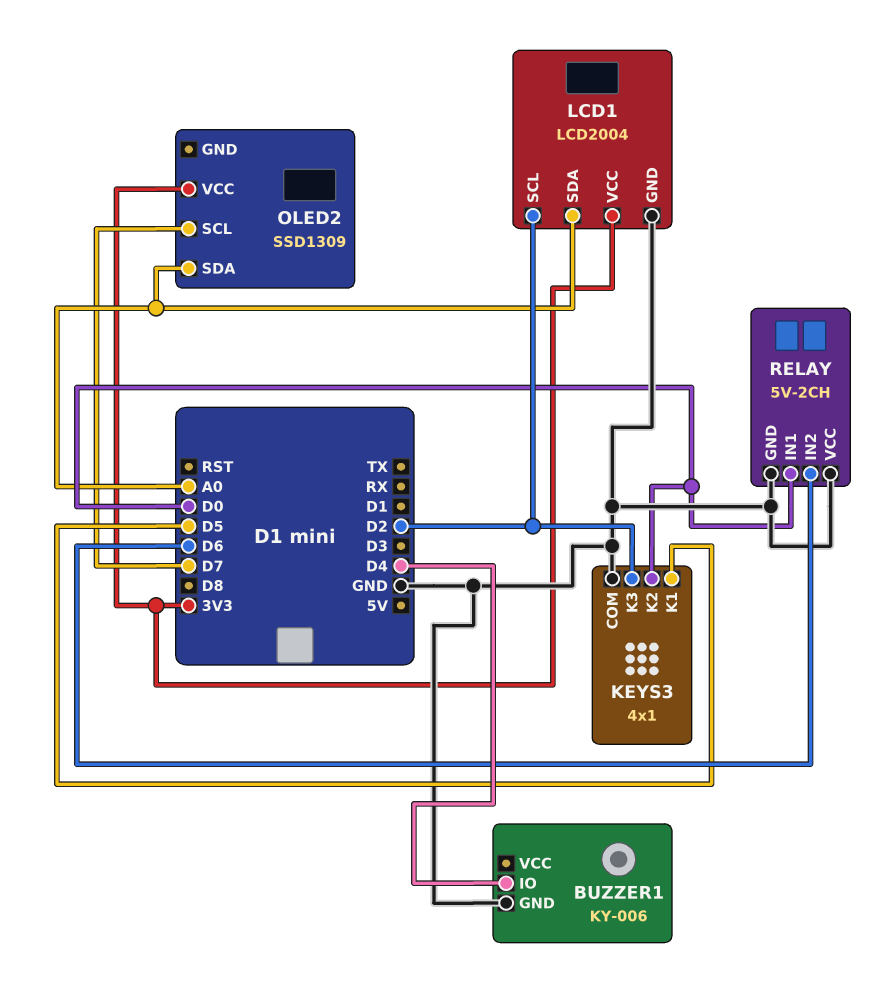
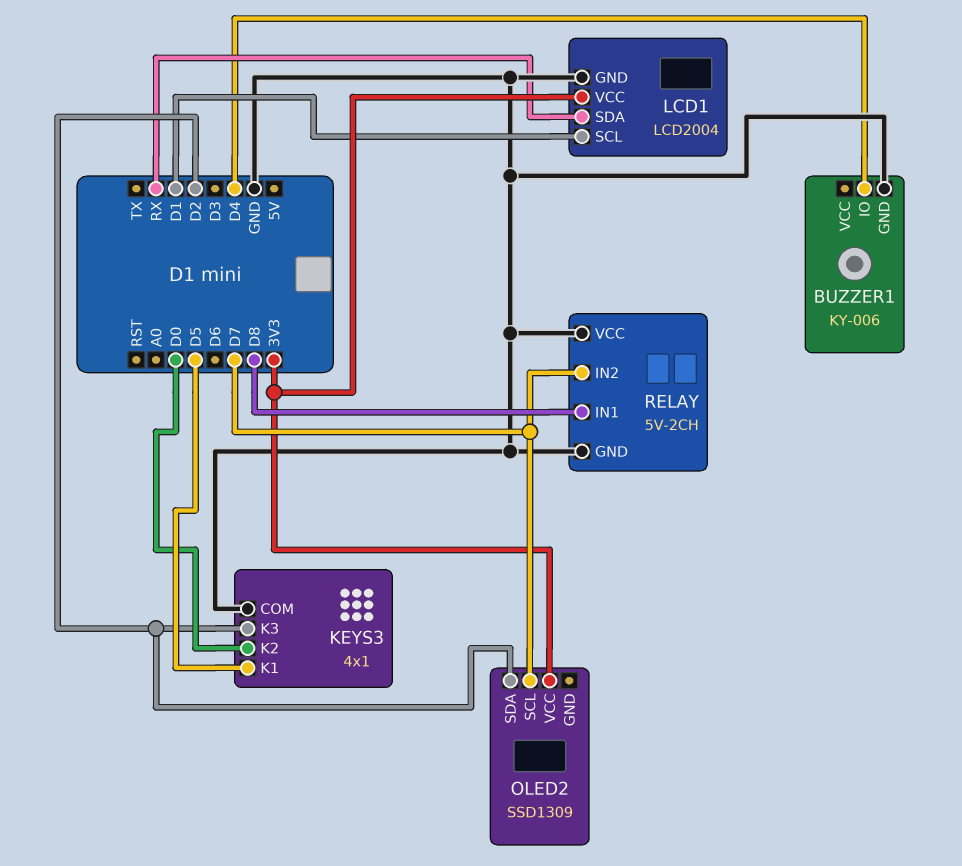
LCD1 pin SCL: D2 -> D1
LCD1 pin SDA: A0 -> RX
OLED2 pin SDA: A0 -> D2
RELAY pin IN1: D0 -> D8
RELAY pin IN2: D6 -> D7

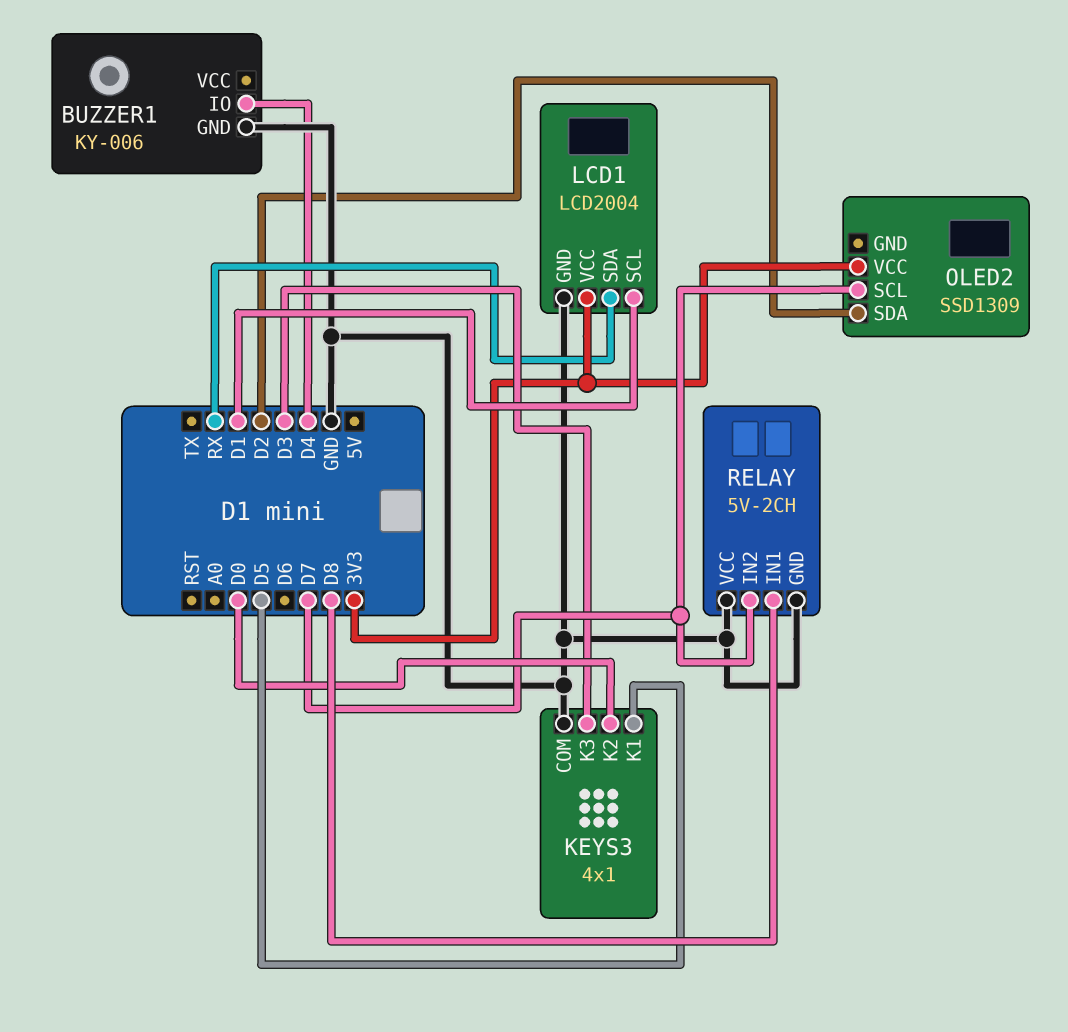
KEYS3 pin K3: D2 -> D3

